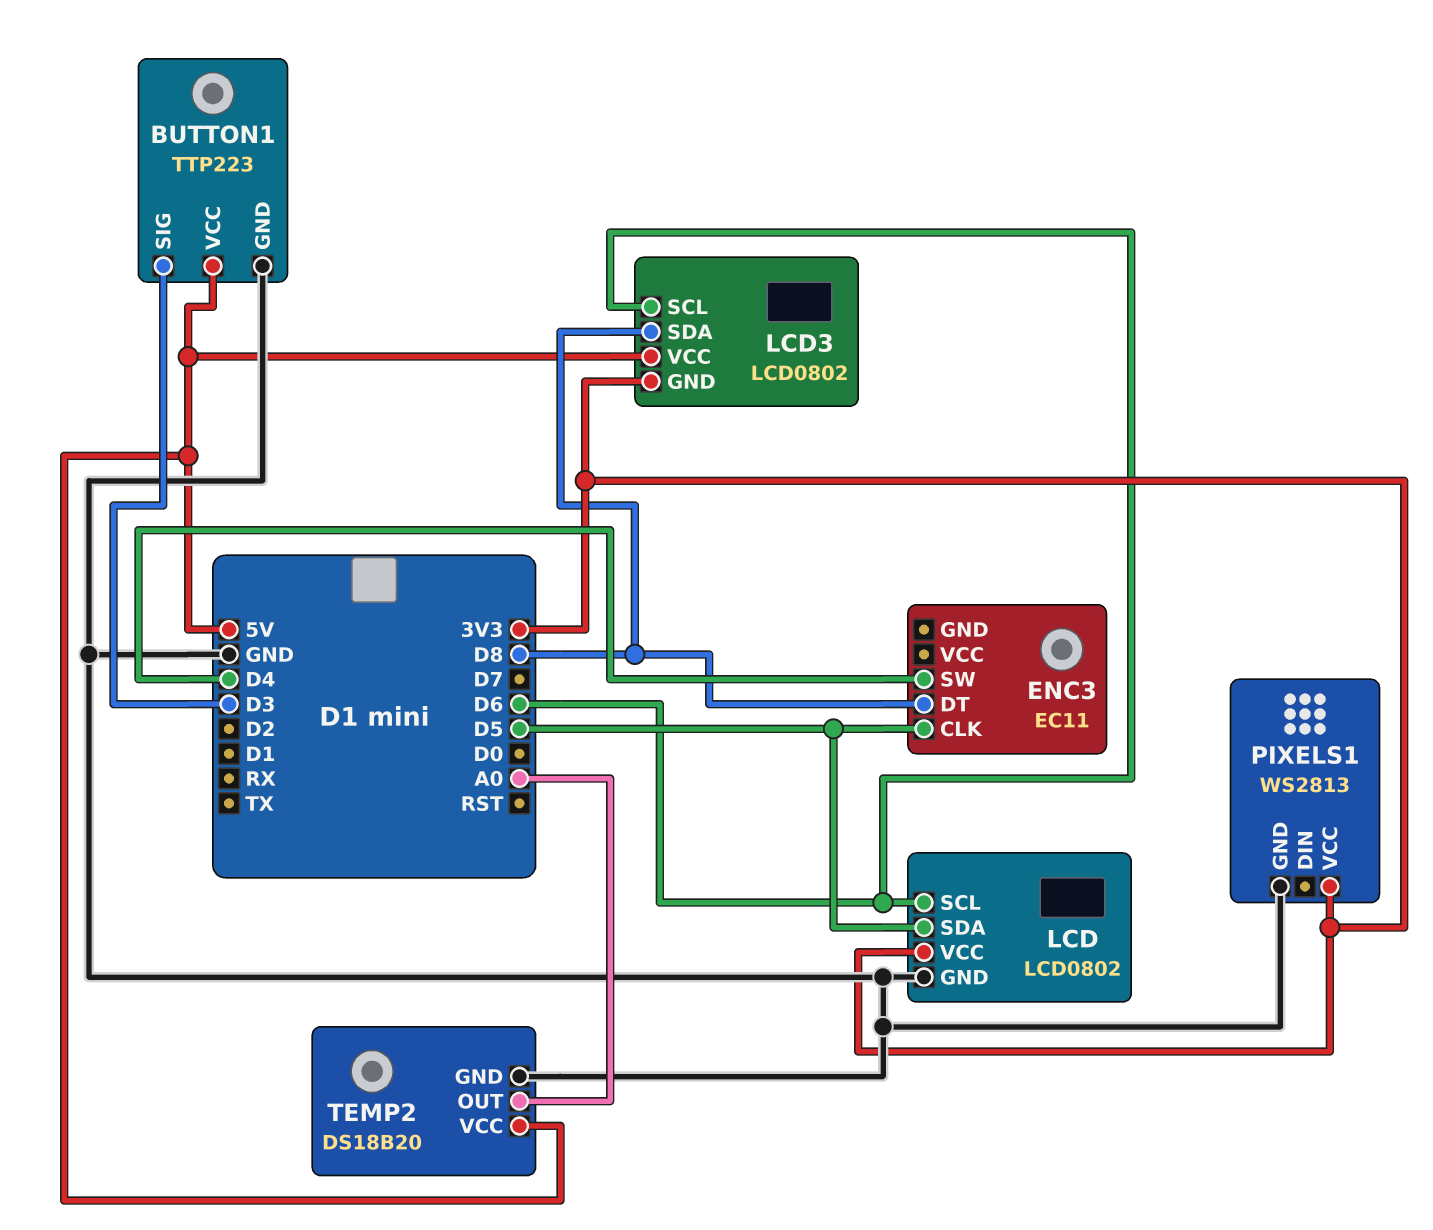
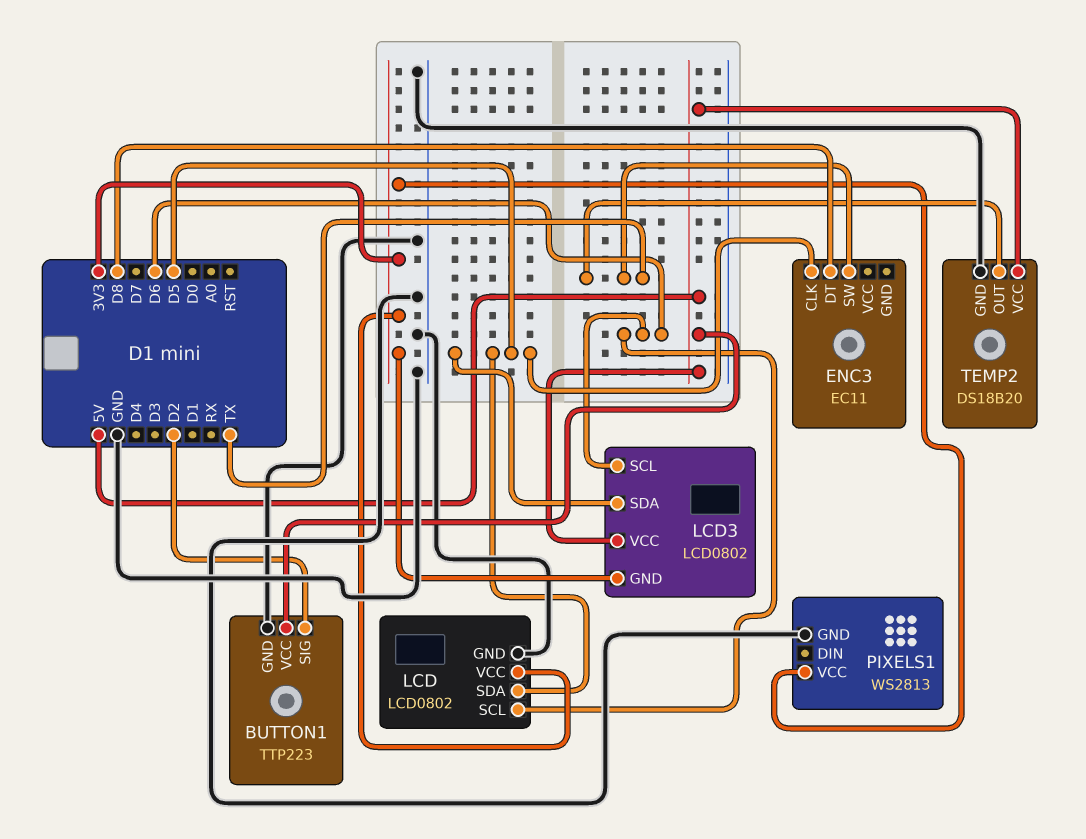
BUTTON1 pin SIG: D3 -> D2
ENC3 pin SW: D4 -> TX
LCD3 pin SDA: D8 -> D5
TEMP2 pin OUT: A0 -> TX

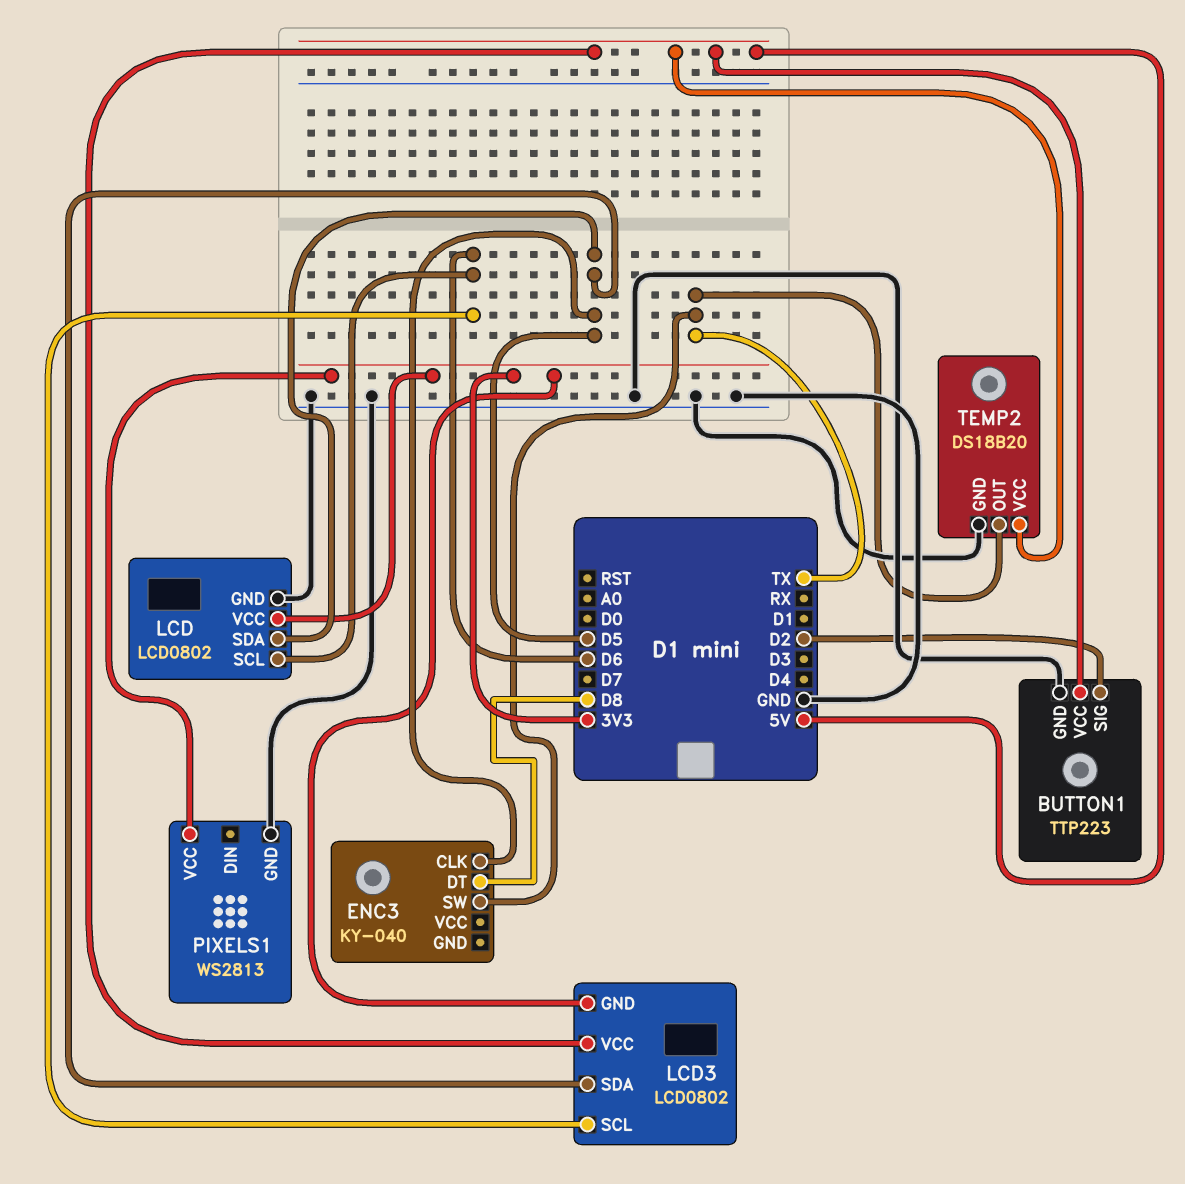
ENC3: EC11 -> KY-040

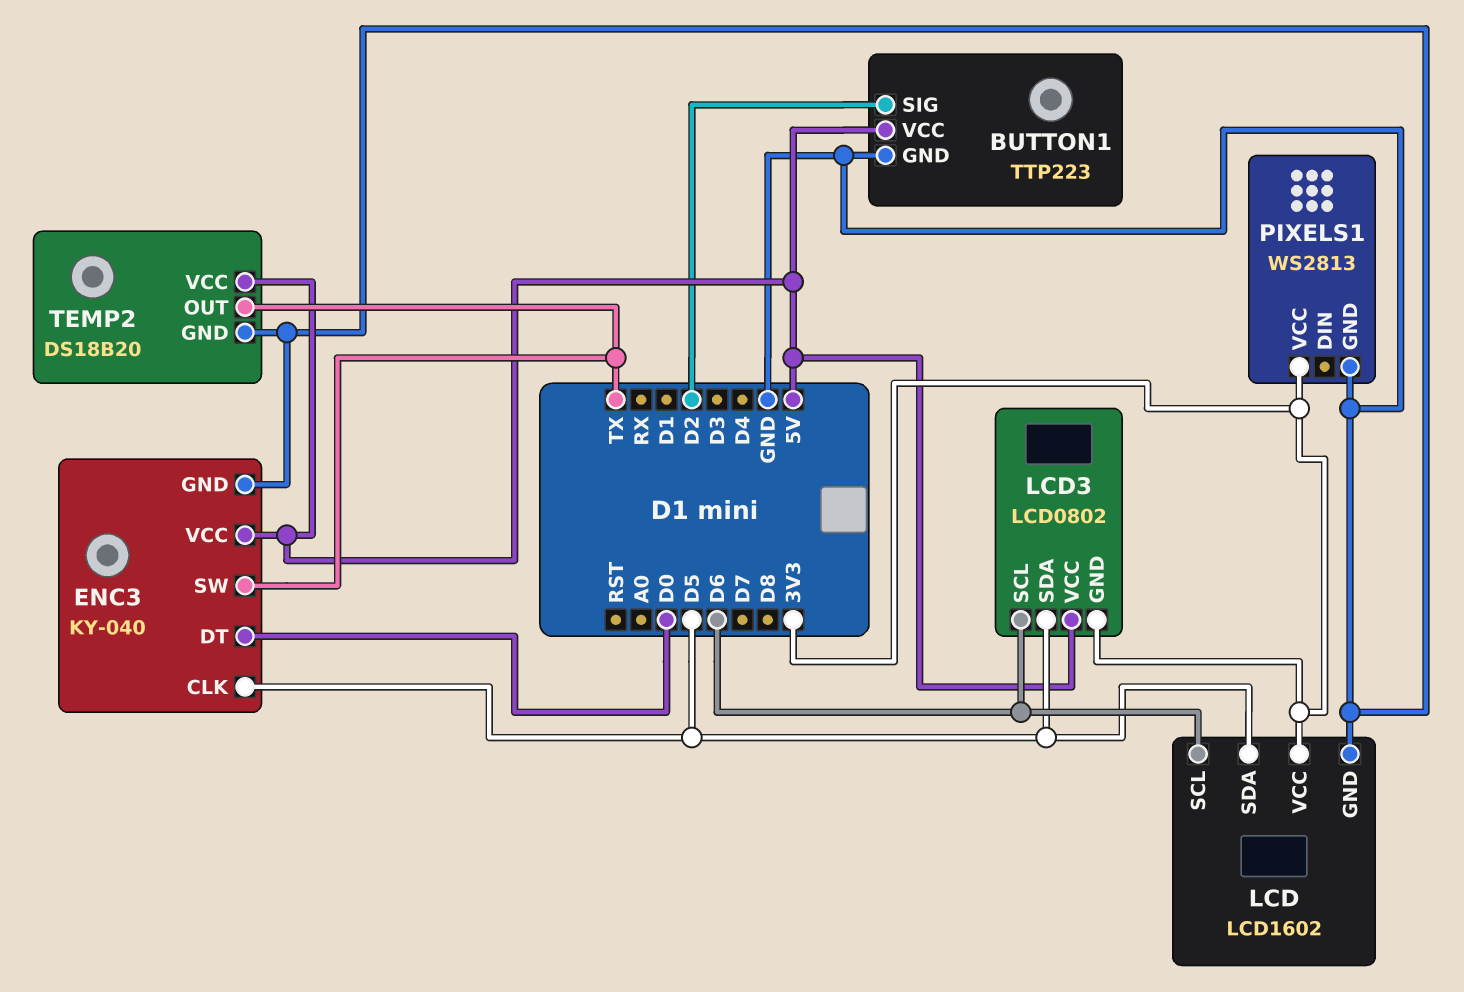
ENC3 pin DT: D8 -> D0
ENC3 pin GND: none -> GND
ENC3 pin VCC: none -> 5V
LCD: LCD0802 -> LCD1602

